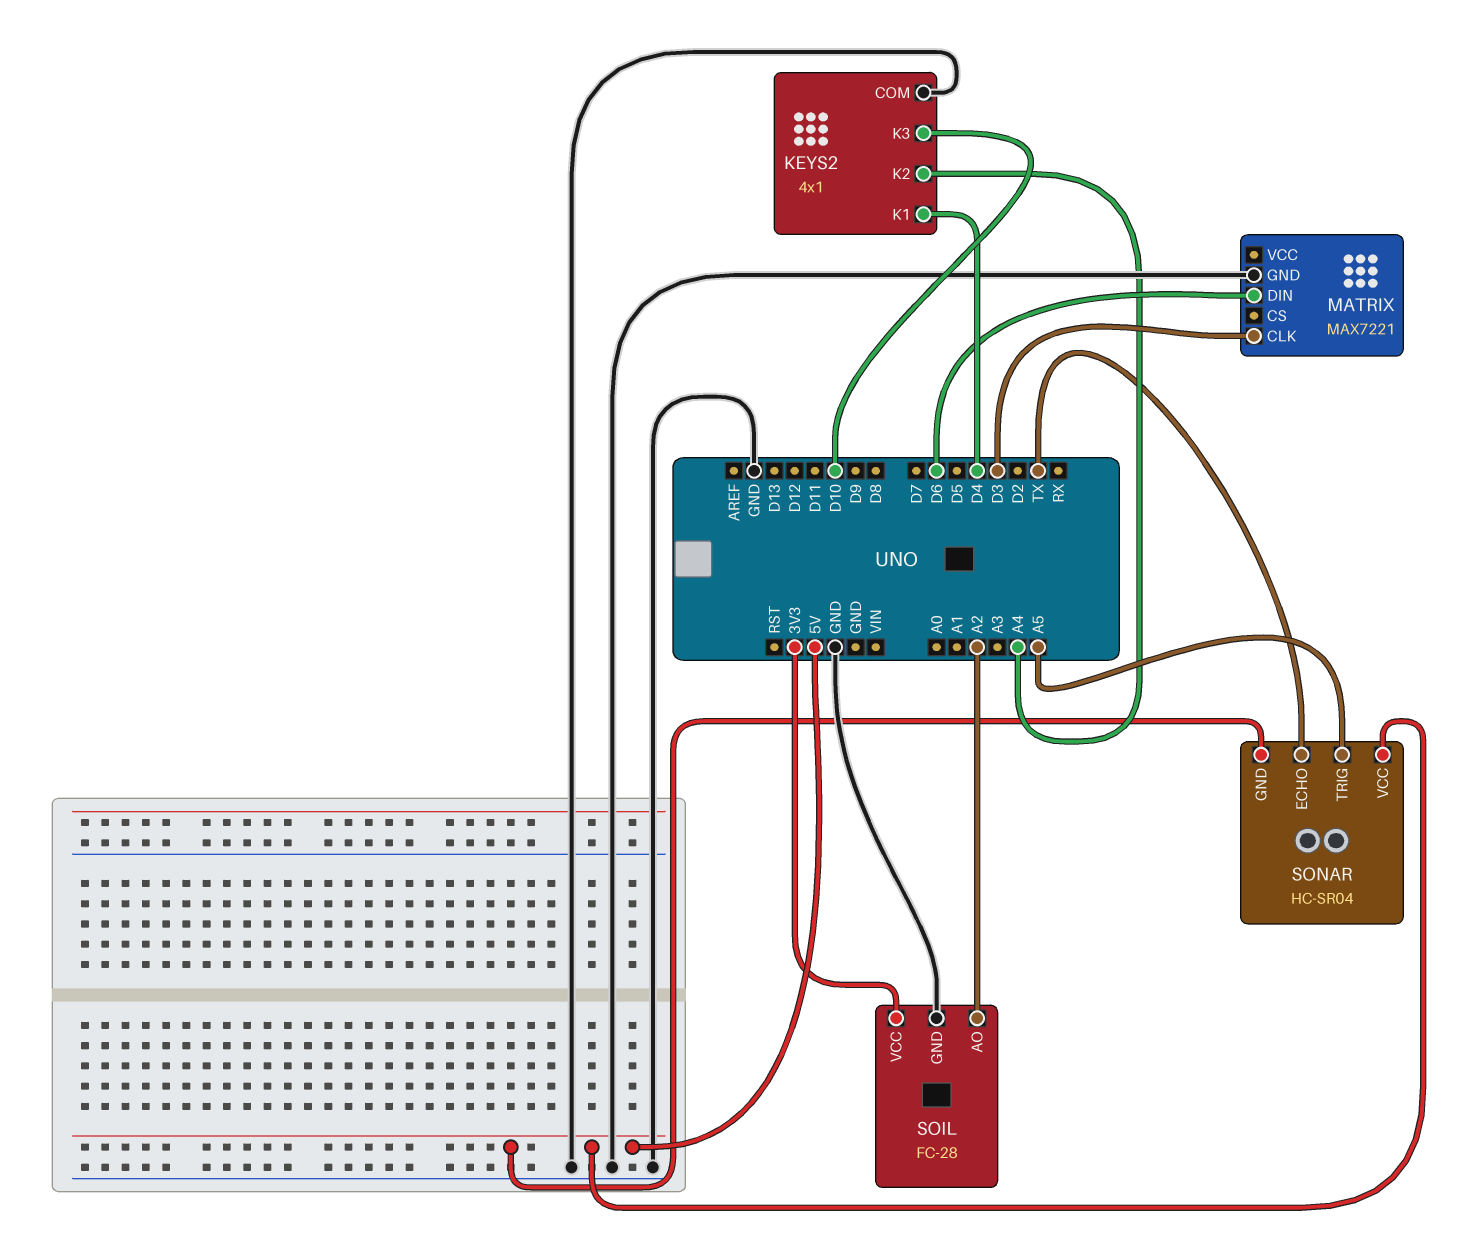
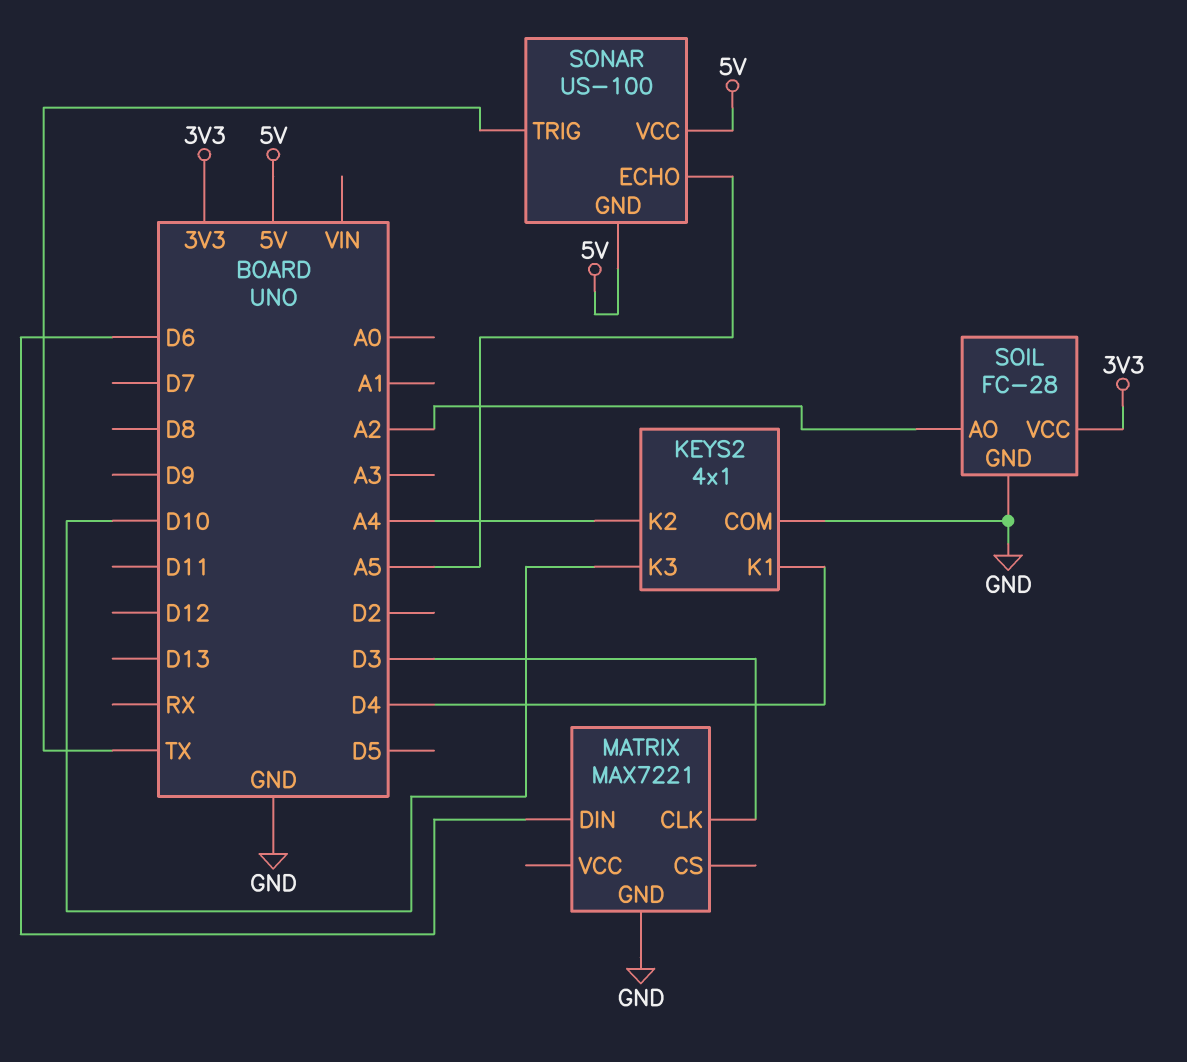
SONAR: HC-SR04 -> US-100
SONAR pin ECHO: TX -> A5
SONAR pin TRIG: A5 -> TX

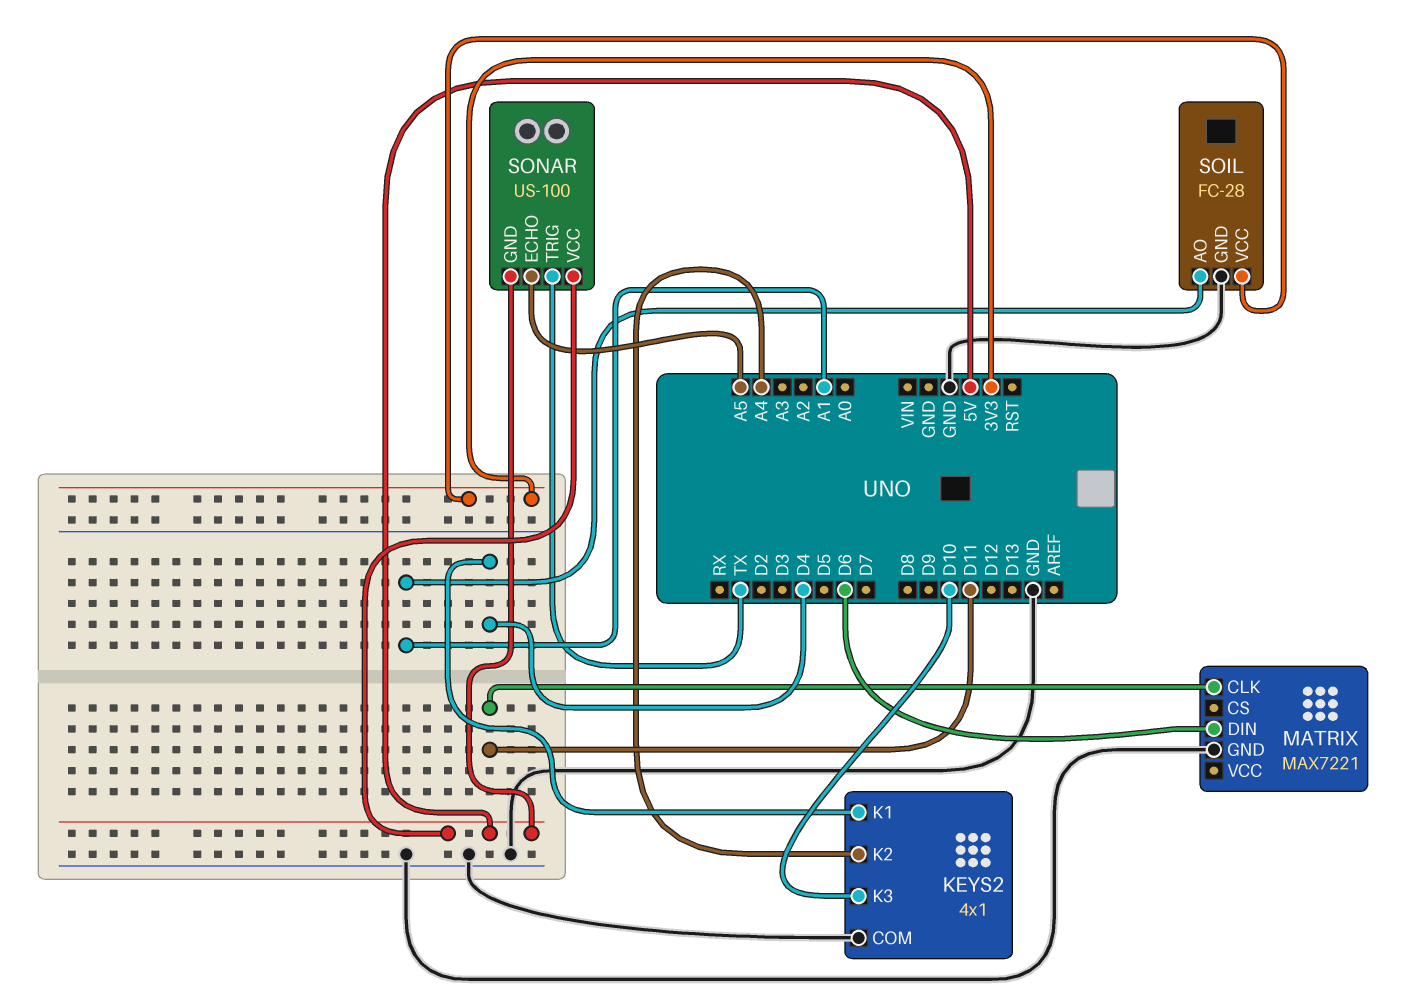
MATRIX pin CLK: D3 -> D11
SOIL pin AO: A2 -> A1

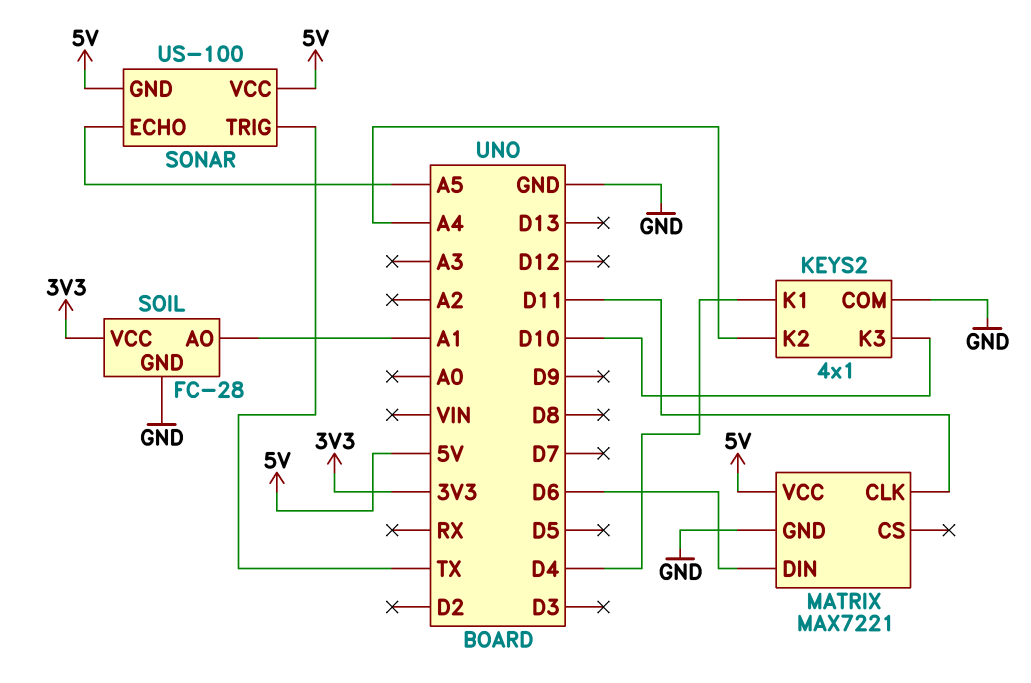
MATRIX pin VCC: none -> 5V

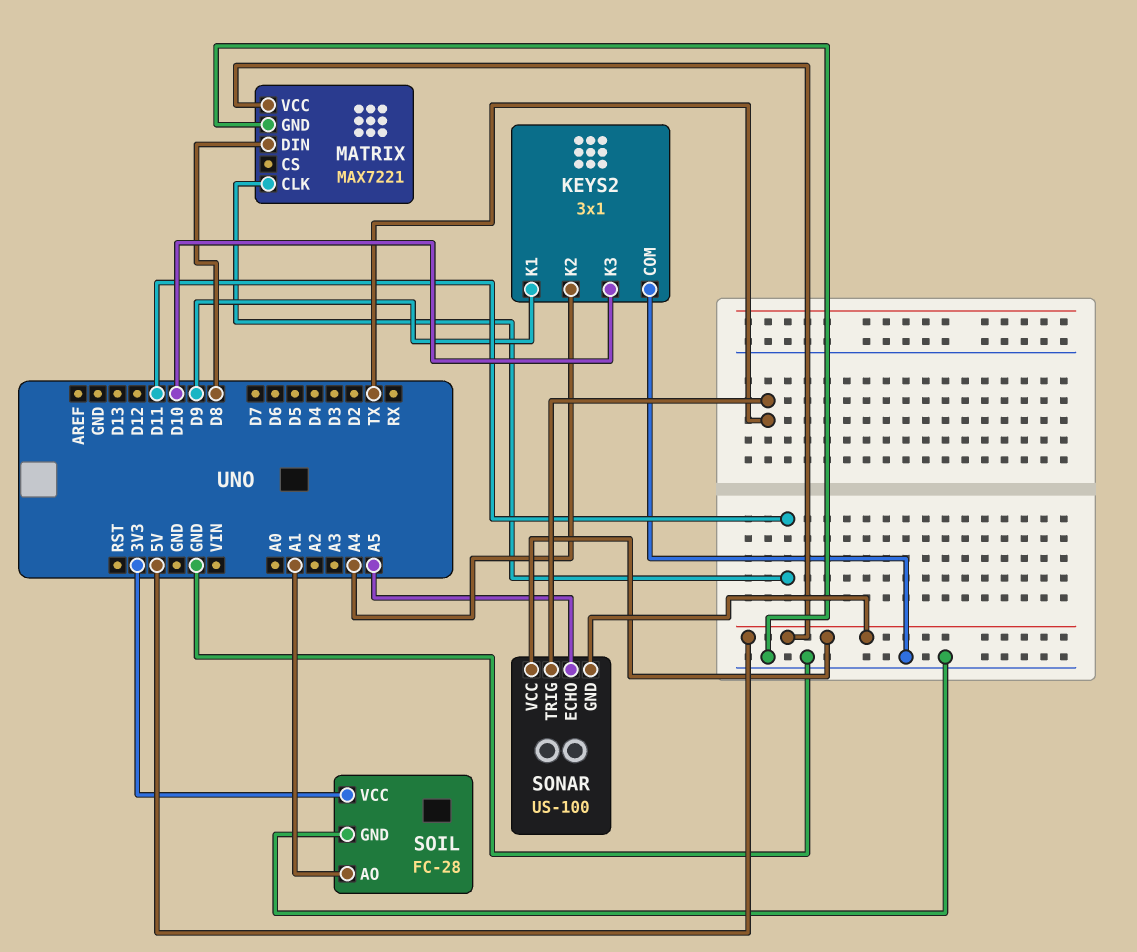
KEYS2: 4x1 -> 3x1
KEYS2 pin K1: D4 -> D9
MATRIX pin DIN: D6 -> D8

